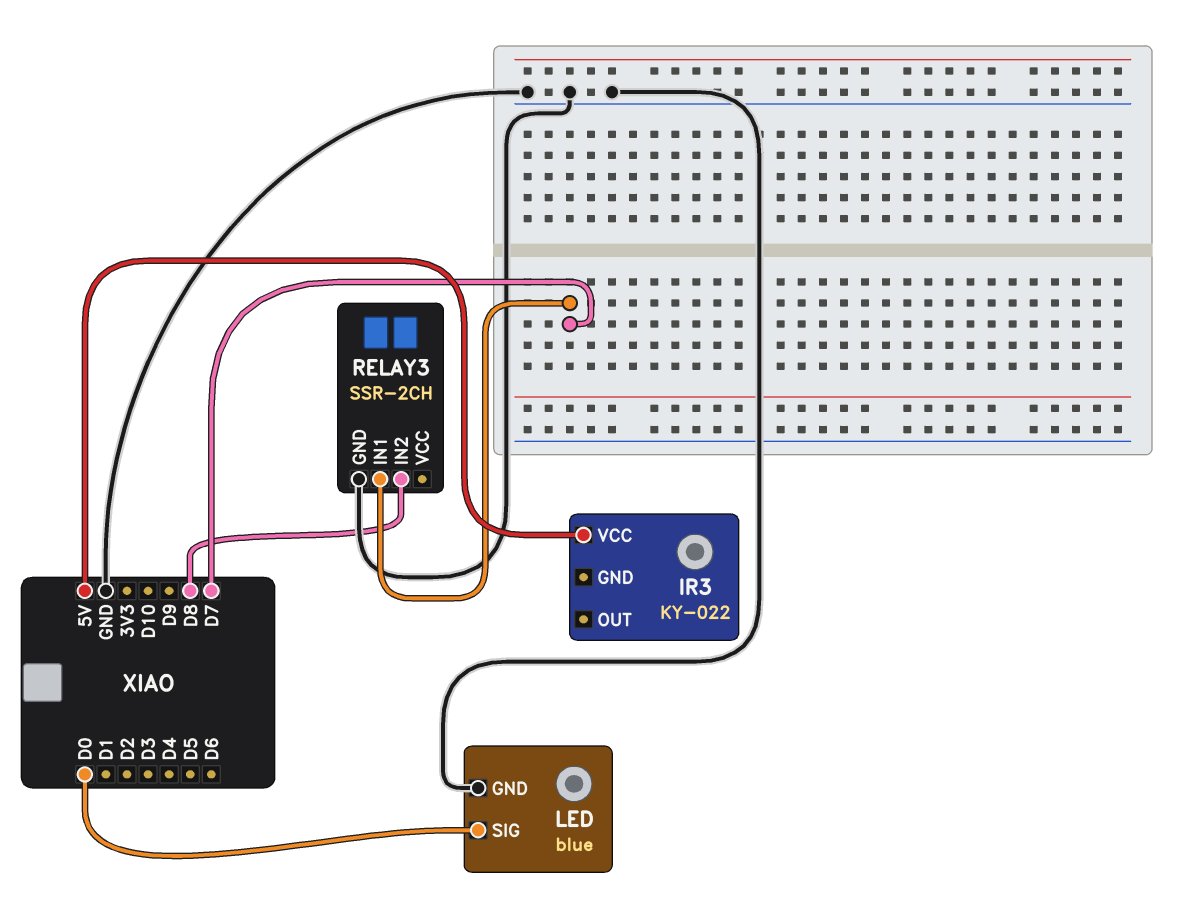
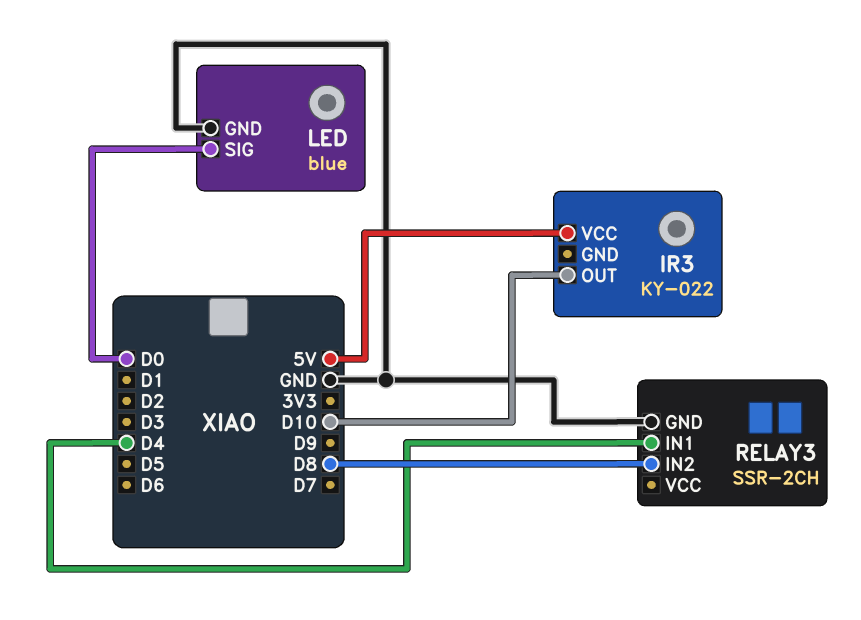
IR3 pin OUT: none -> D10
RELAY3 pin IN1: D7 -> D4

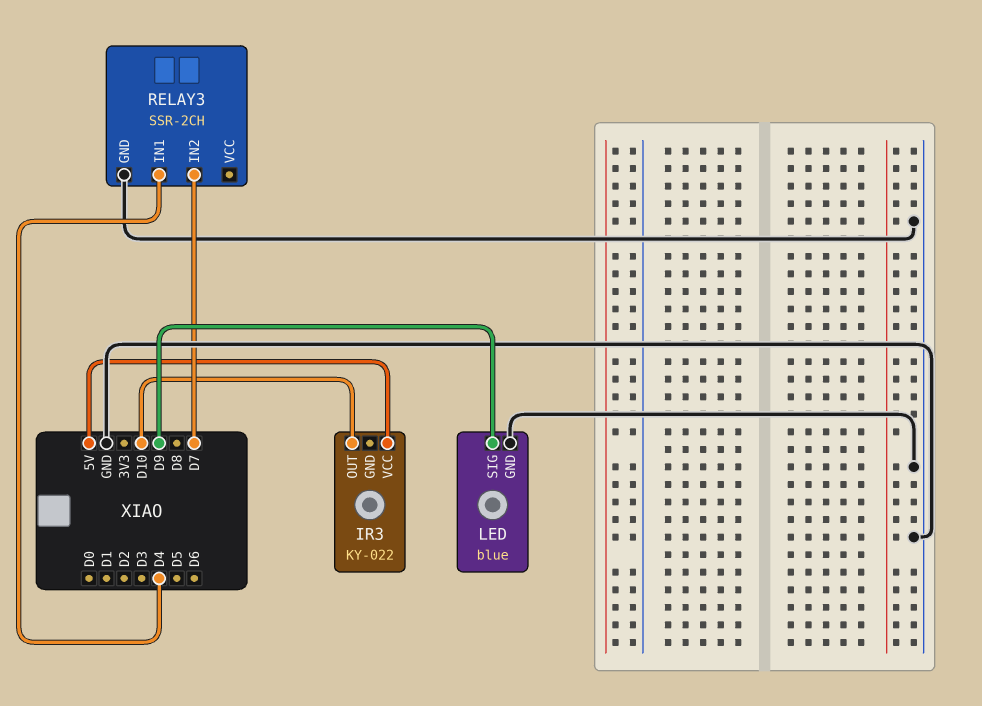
LED pin SIG: D0 -> D9
RELAY3 pin IN2: D8 -> D7

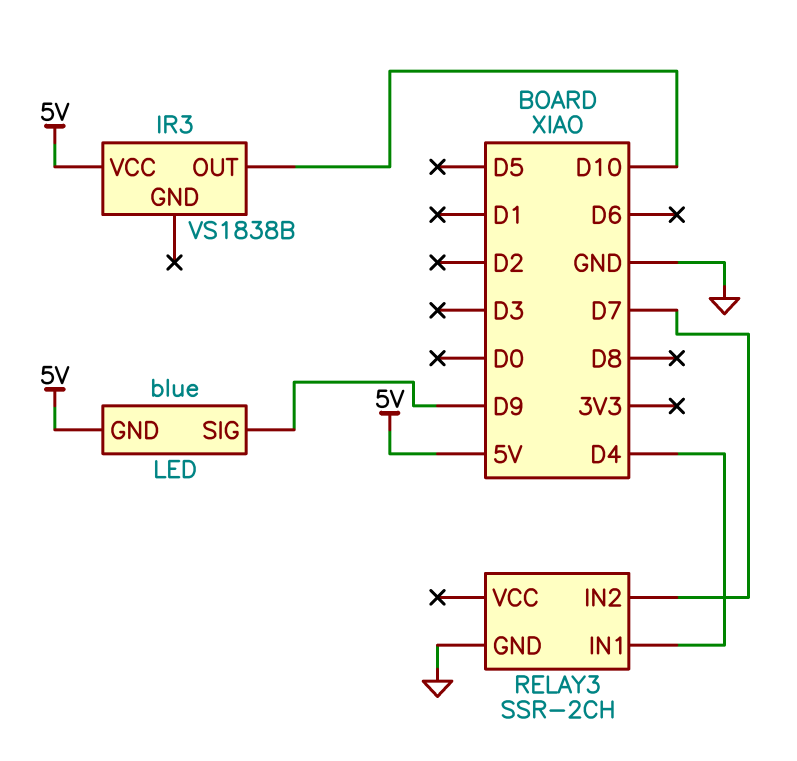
IR3: KY-022 -> VS1838B
LED pin GND: GND -> 5V

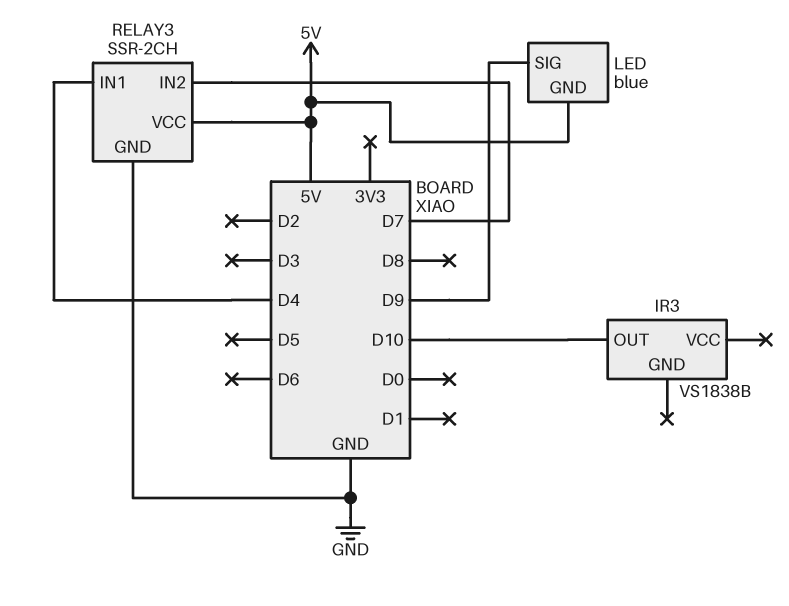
IR3 pin VCC: 5V -> none
RELAY3 pin VCC: none -> 5V

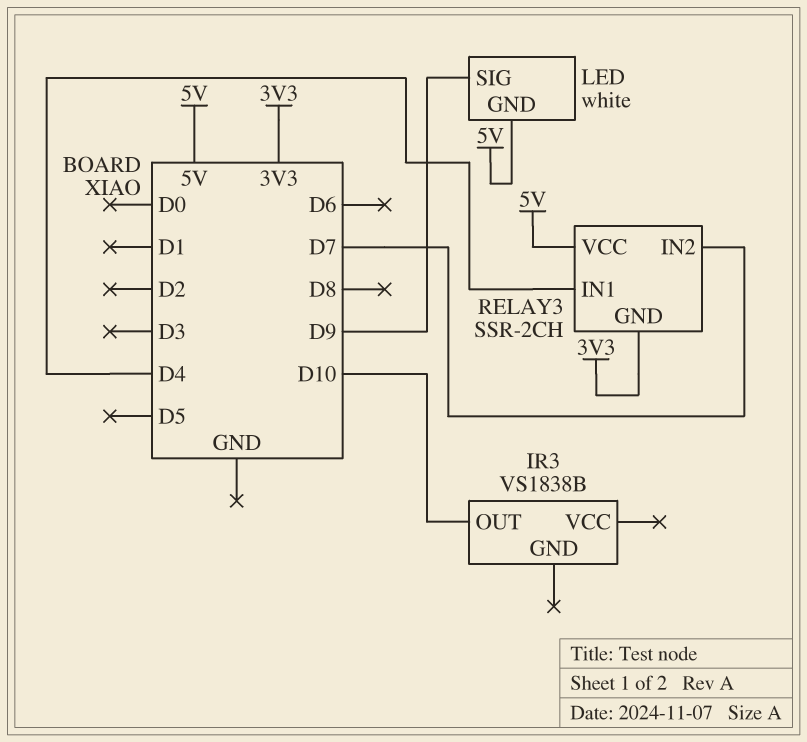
LED: blue -> white
RELAY3 pin GND: GND -> 3V3

